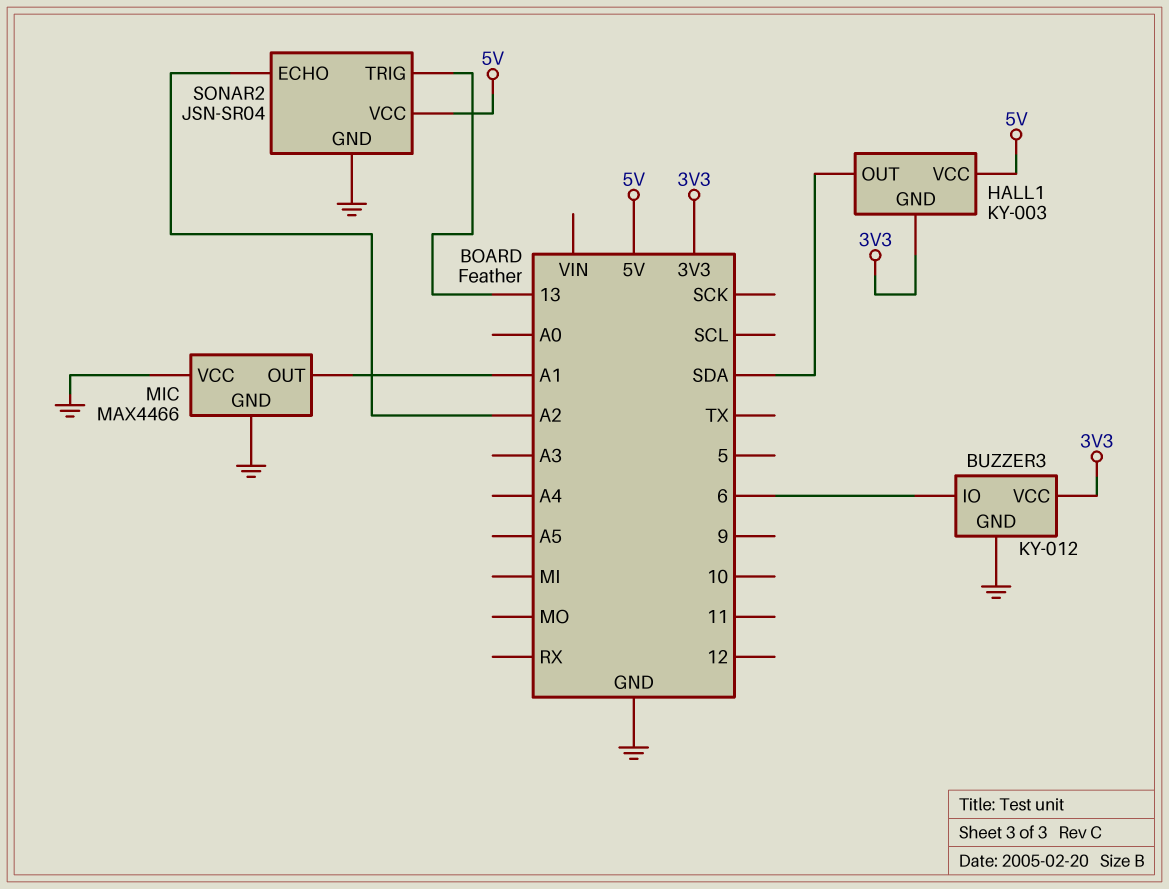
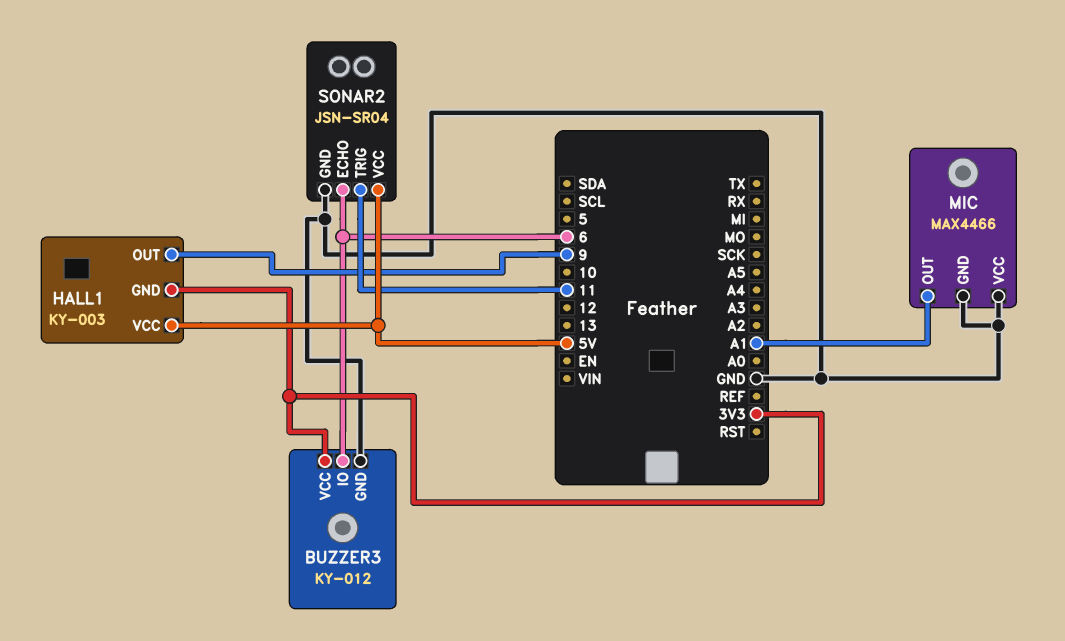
HALL1 pin OUT: SDA -> 9
SONAR2 pin ECHO: A2 -> 6
SONAR2 pin TRIG: 13 -> 11

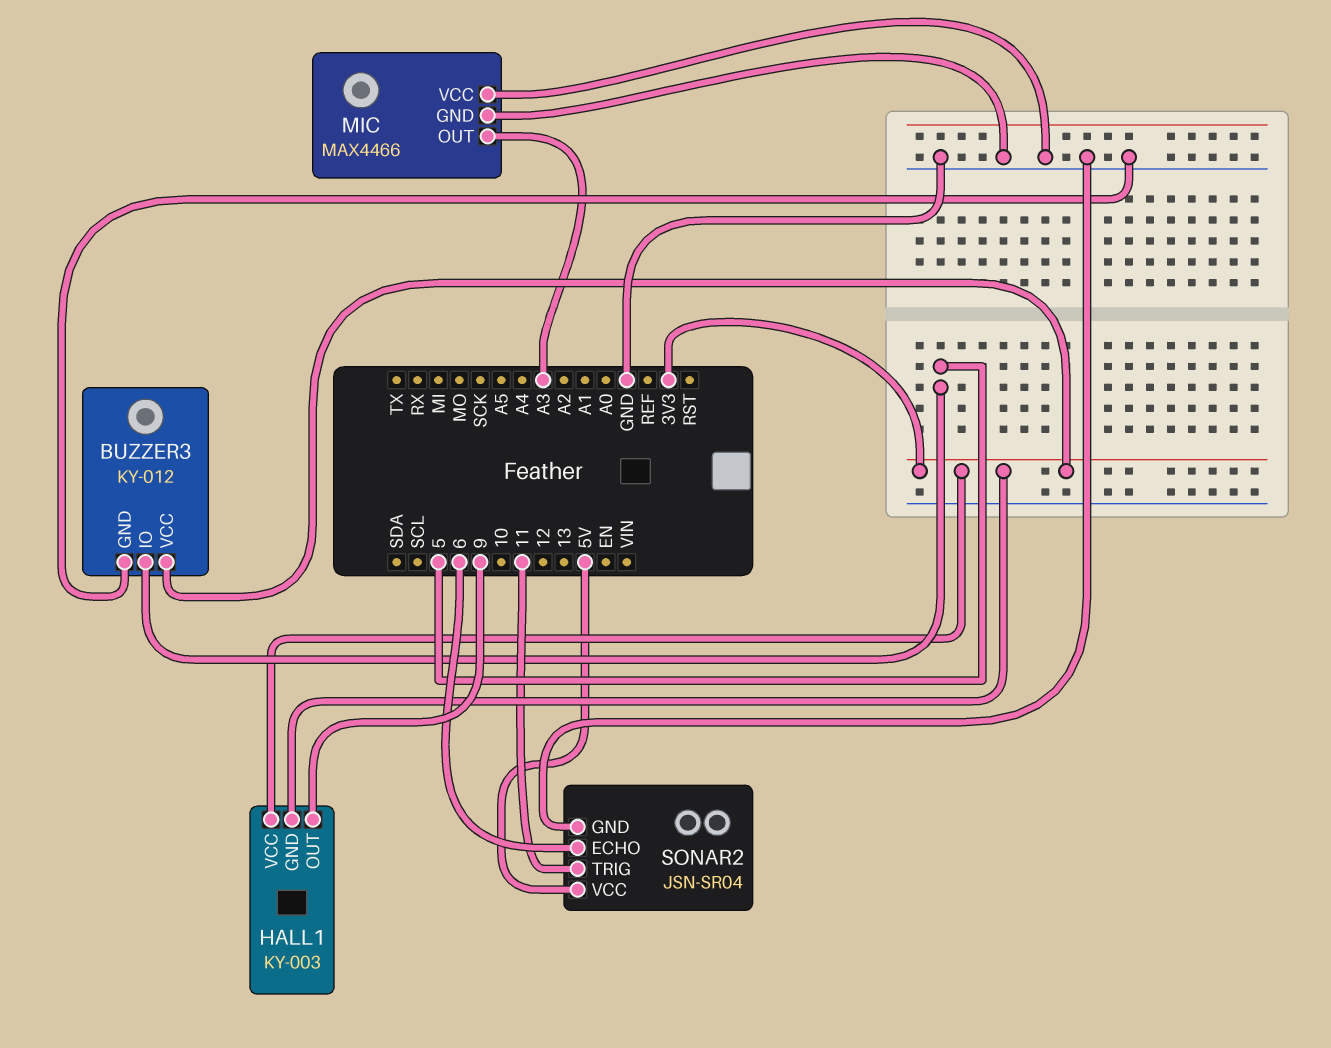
BUZZER3 pin IO: 6 -> 5
HALL1 pin VCC: 5V -> 3V3
MIC pin OUT: A1 -> A3

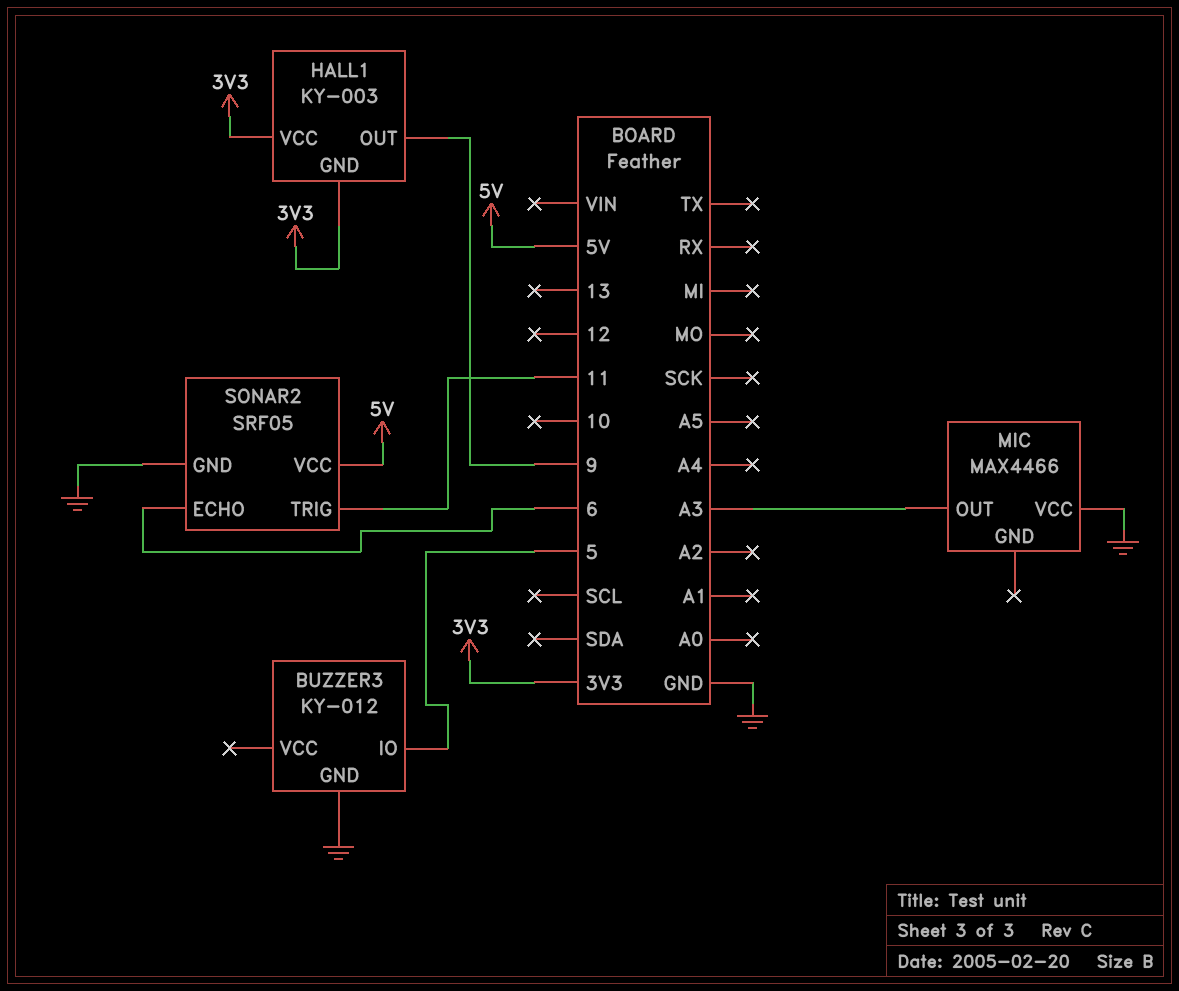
BUZZER3 pin VCC: 3V3 -> none
MIC pin GND: GND -> none
SONAR2: JSN-SR04 -> SRF05

